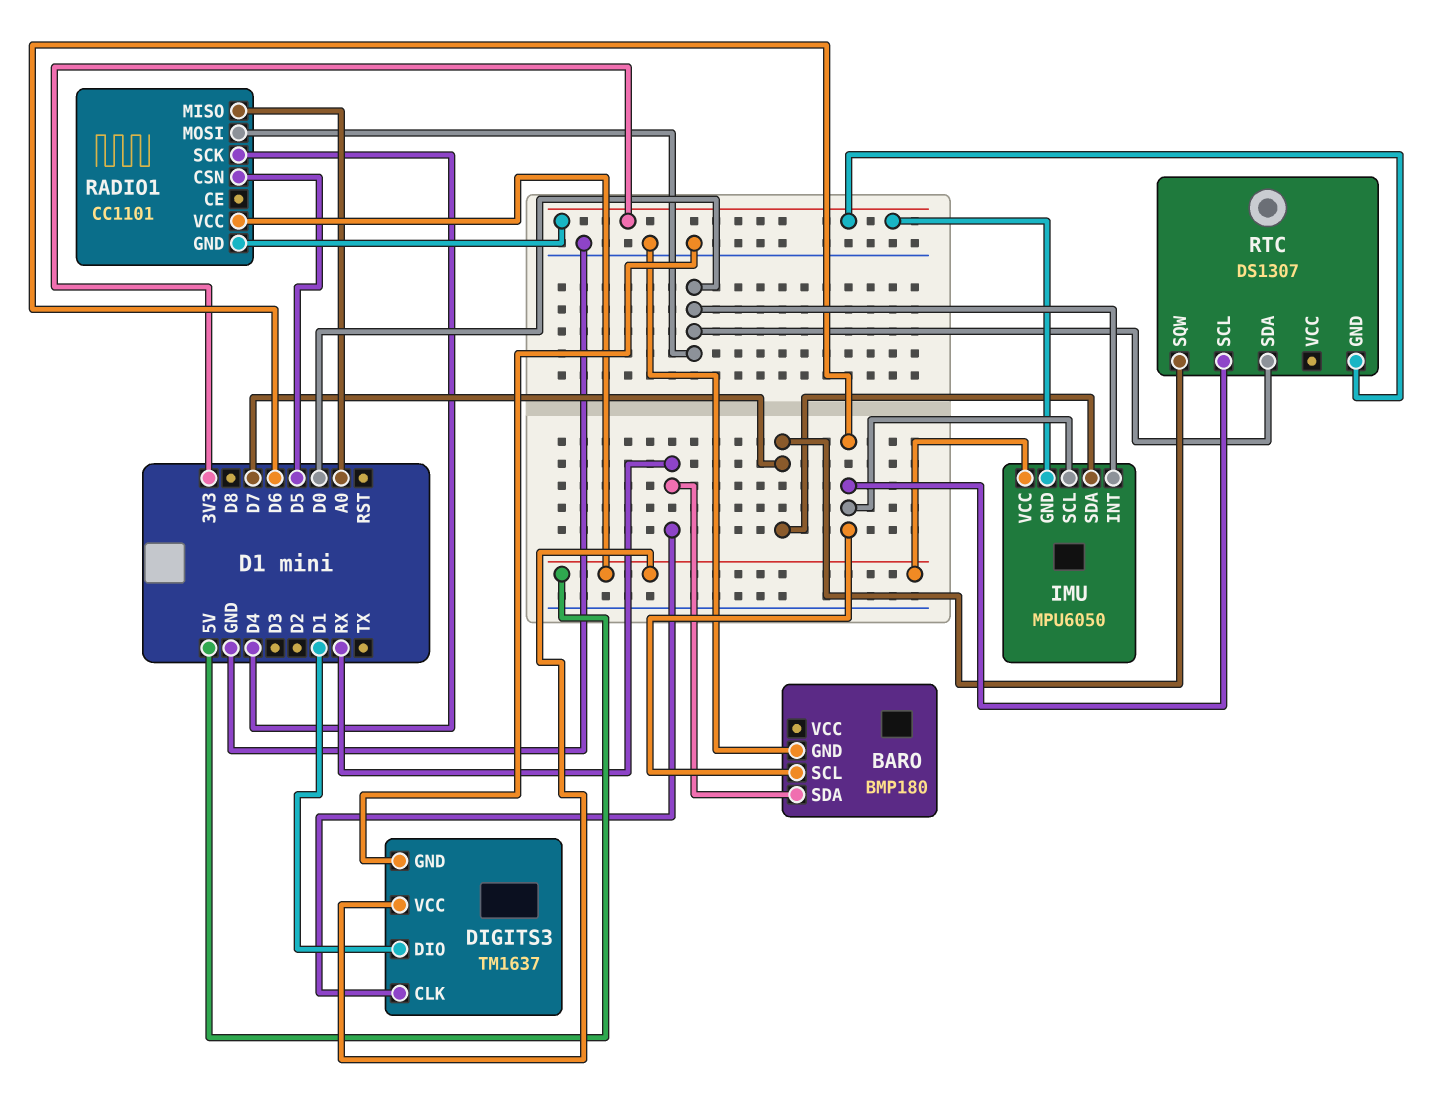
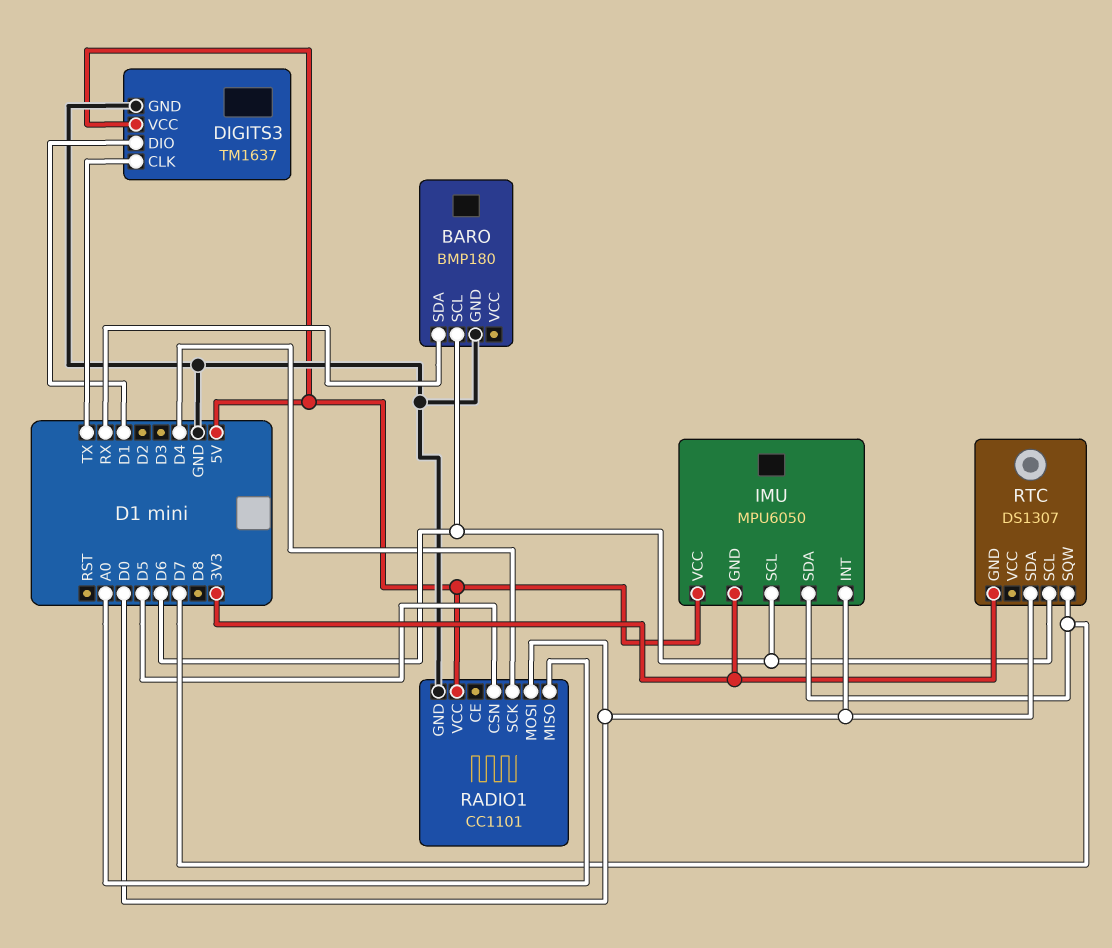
DIGITS3 pin CLK: RX -> TX
RADIO1 pin GND: 3V3 -> GND

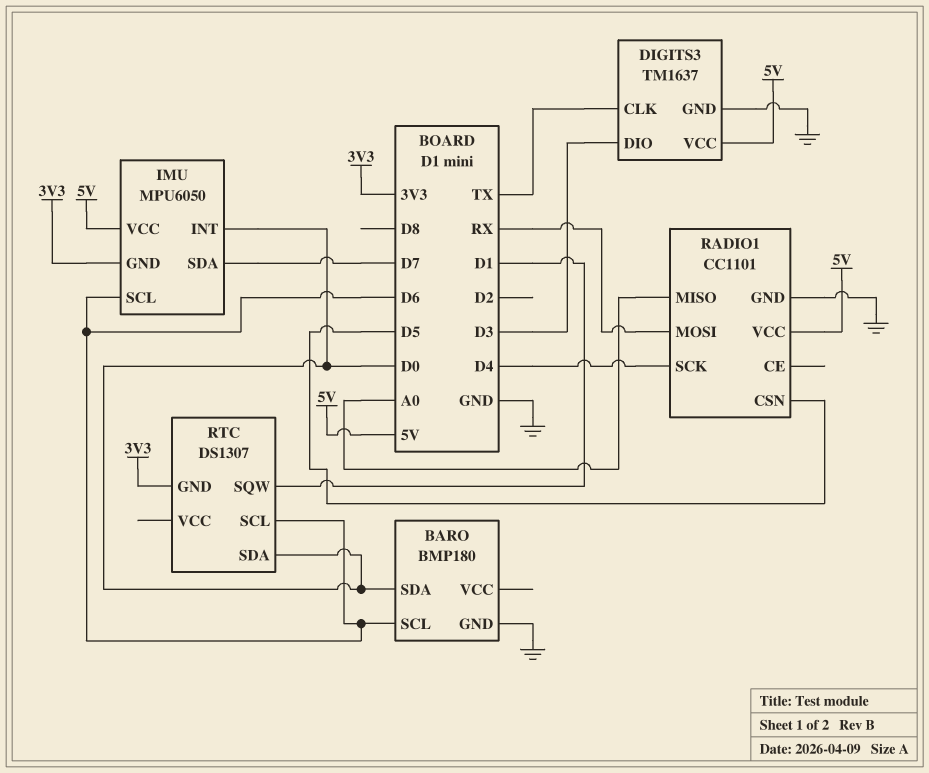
BARO pin SDA: RX -> D0
DIGITS3 pin DIO: D1 -> D3
RADIO1 pin MOSI: D0 -> RX
RTC pin SQW: D7 -> D1

